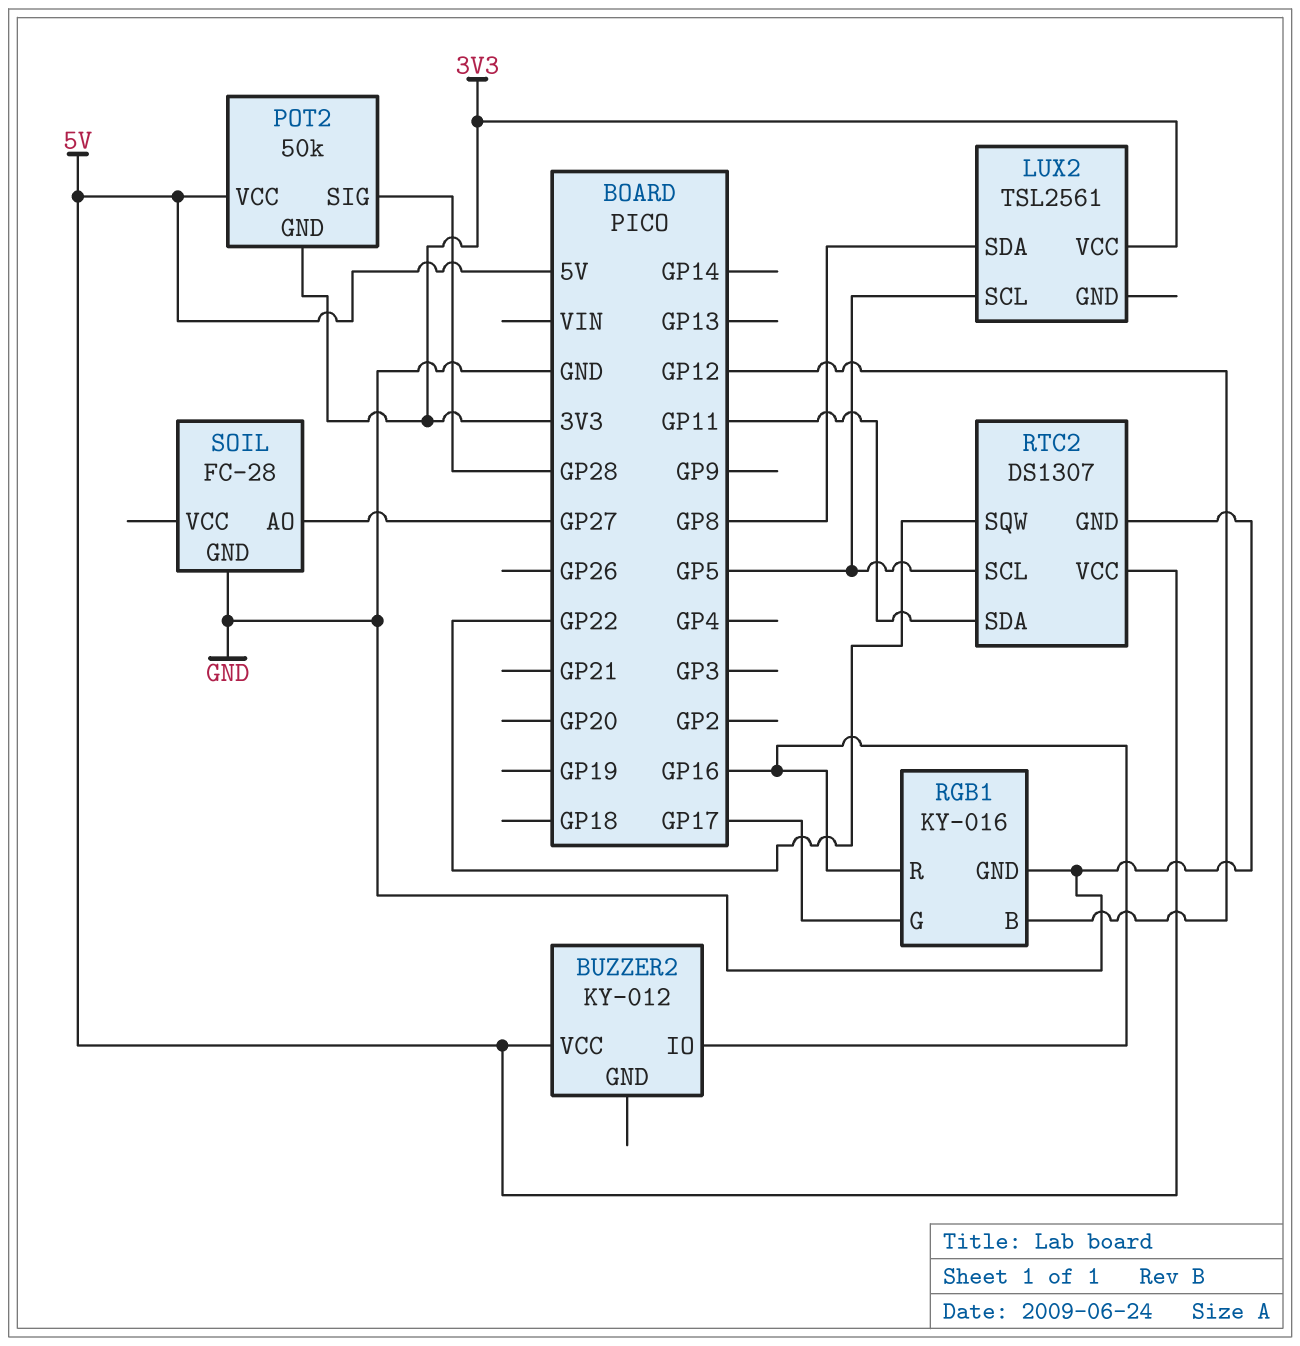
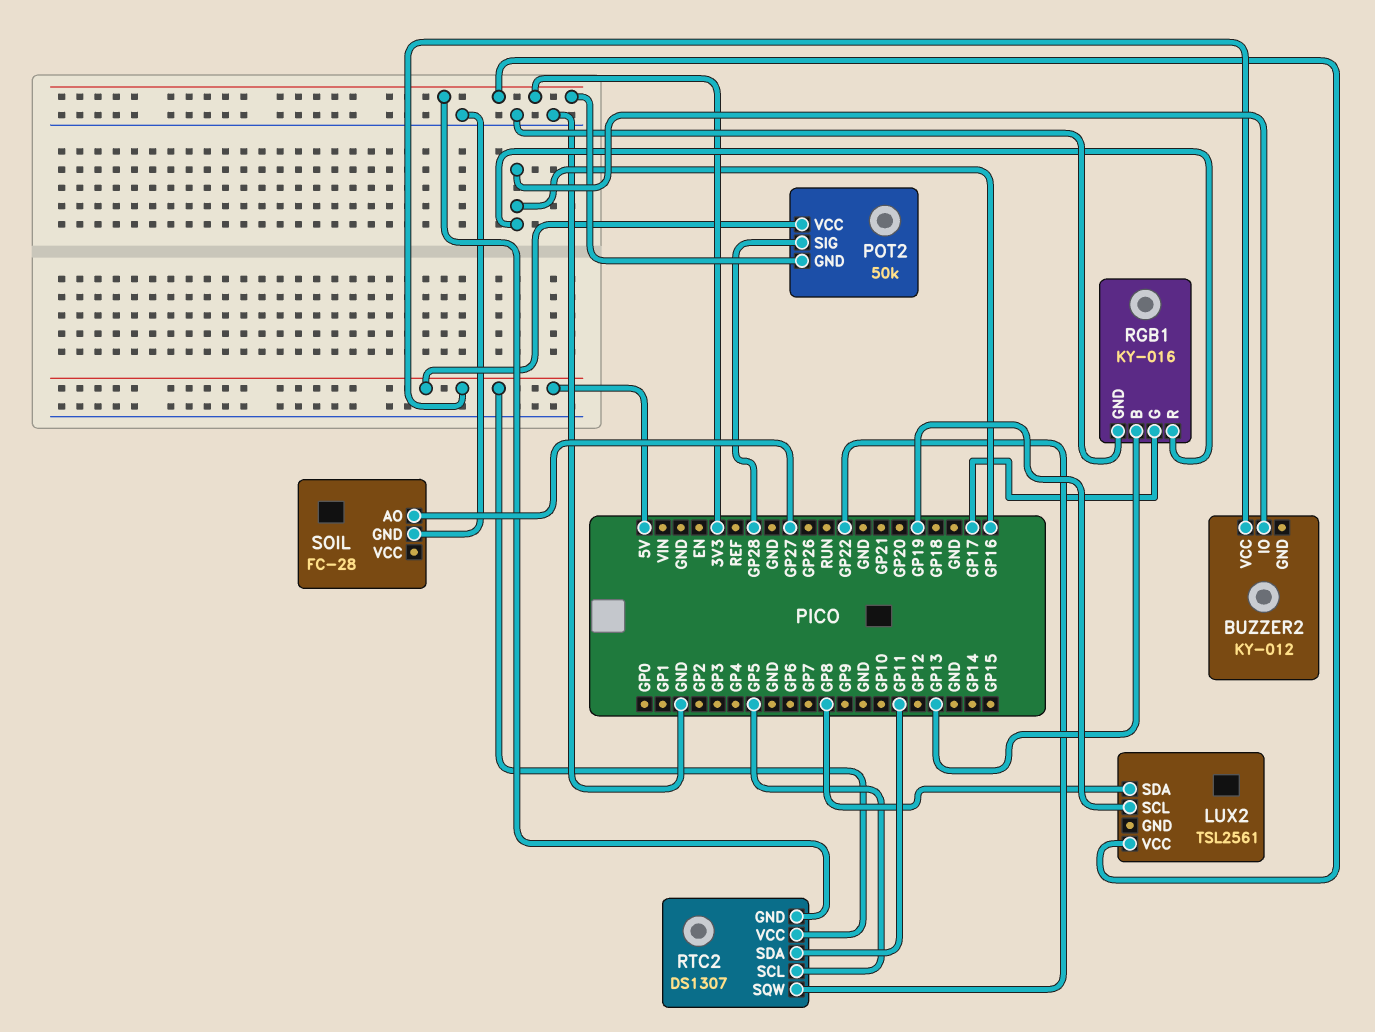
LUX2 pin SCL: GP5 -> GP19
RGB1 pin B: GP12 -> GP13
RTC2 pin GND: GND -> 3V3

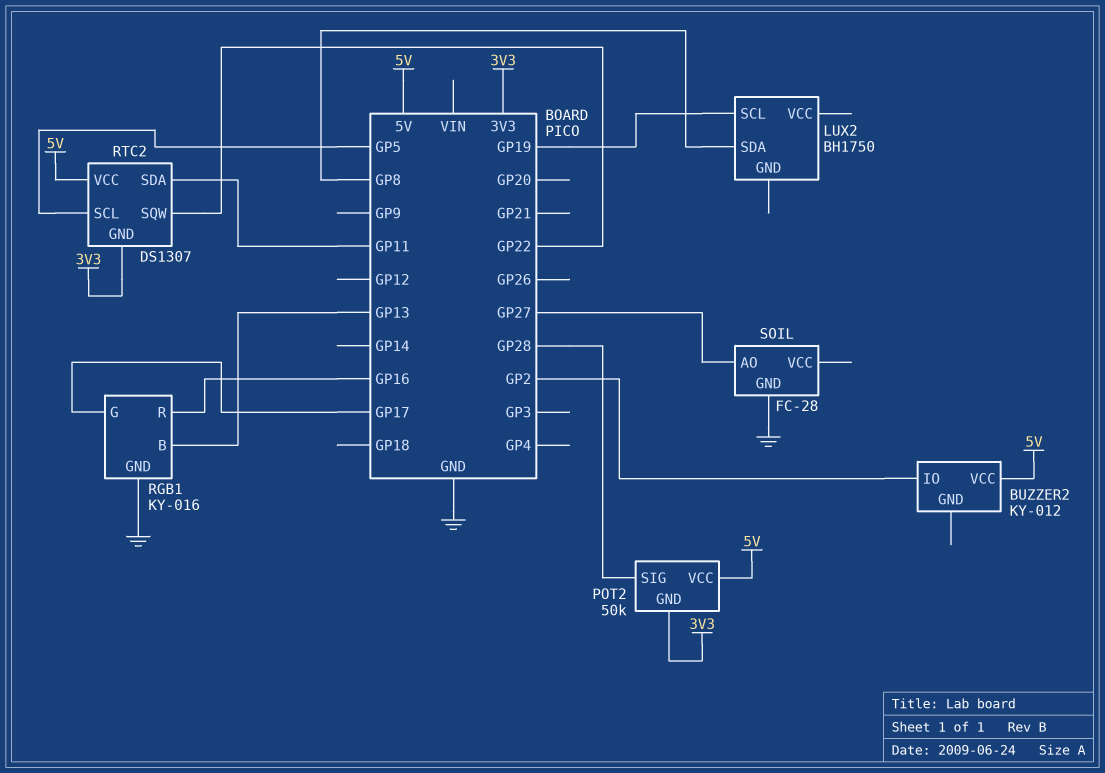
BUZZER2 pin IO: GP16 -> GP2
LUX2: TSL2561 -> BH1750
LUX2 pin VCC: 3V3 -> none

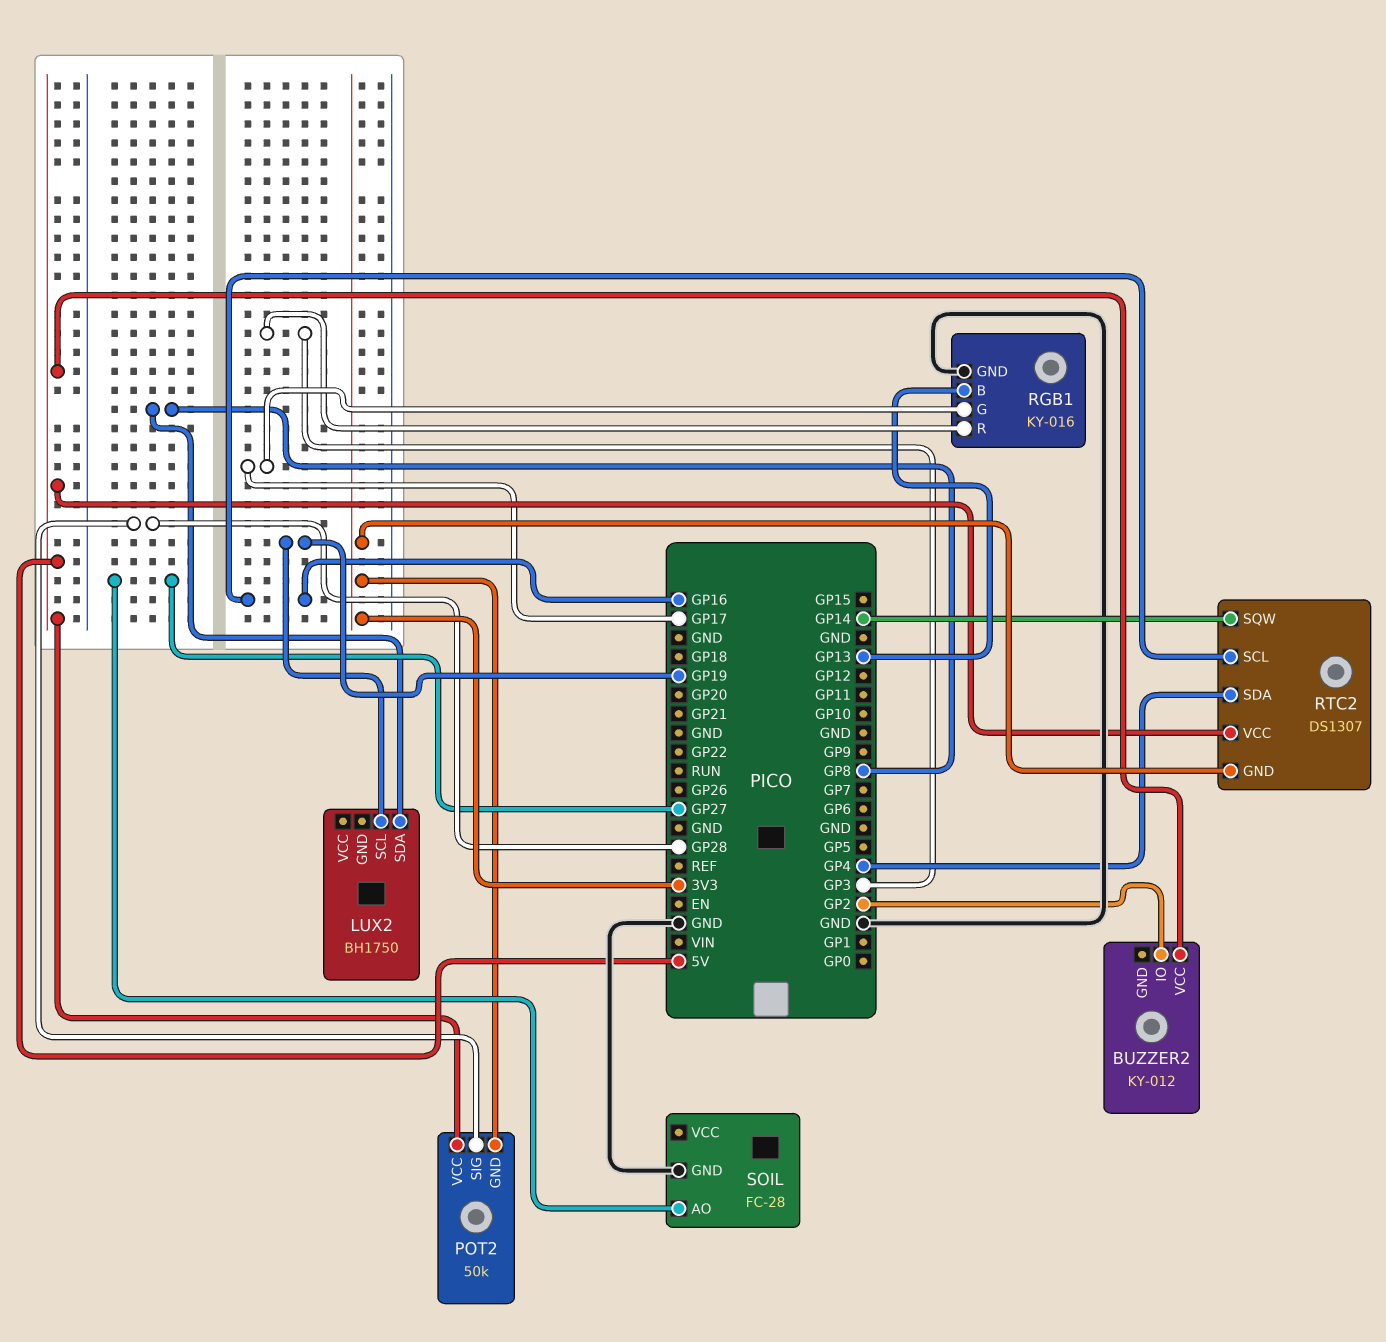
RGB1 pin R: GP16 -> GP3
RTC2 pin SCL: GP5 -> GP16
RTC2 pin SDA: GP11 -> GP4
RTC2 pin SQW: GP22 -> GP14

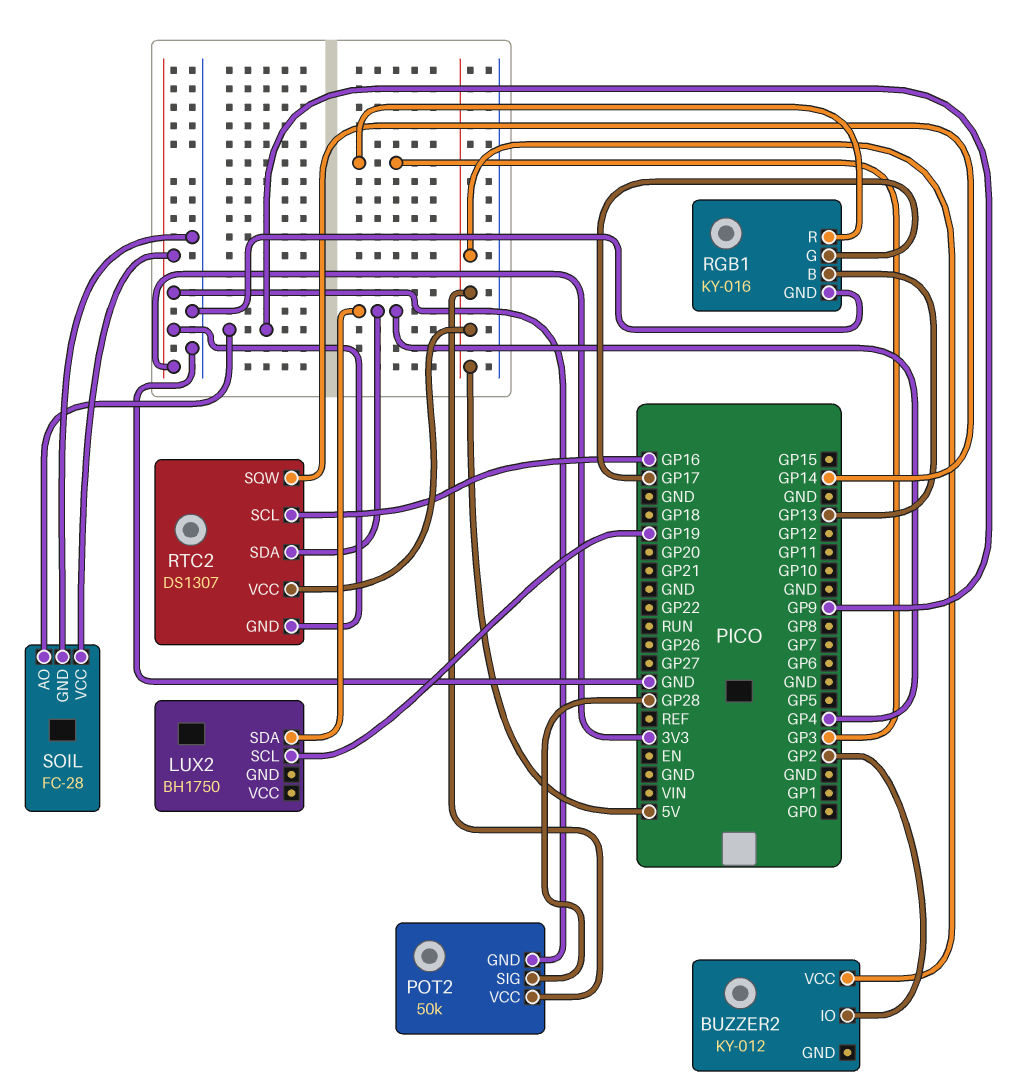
LUX2 pin SDA: GP8 -> GP4
SOIL pin AO: GP27 -> GP9
SOIL pin VCC: none -> 3V3

